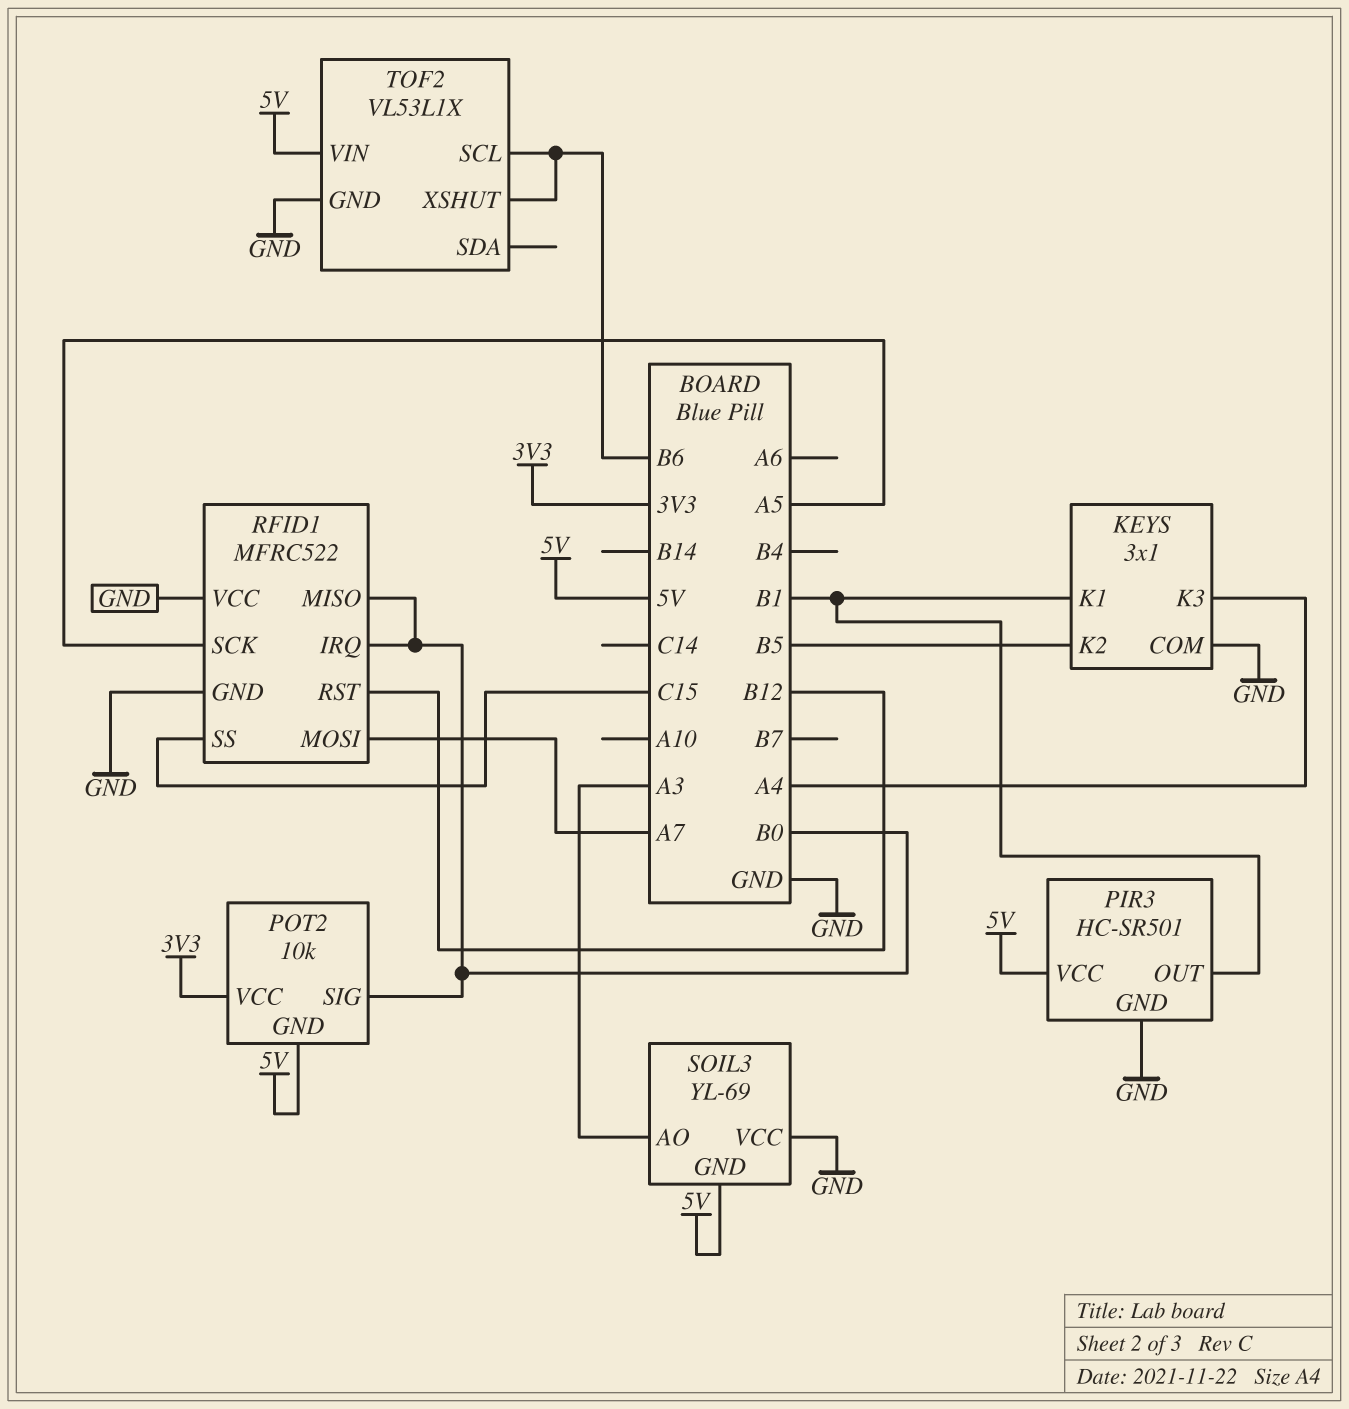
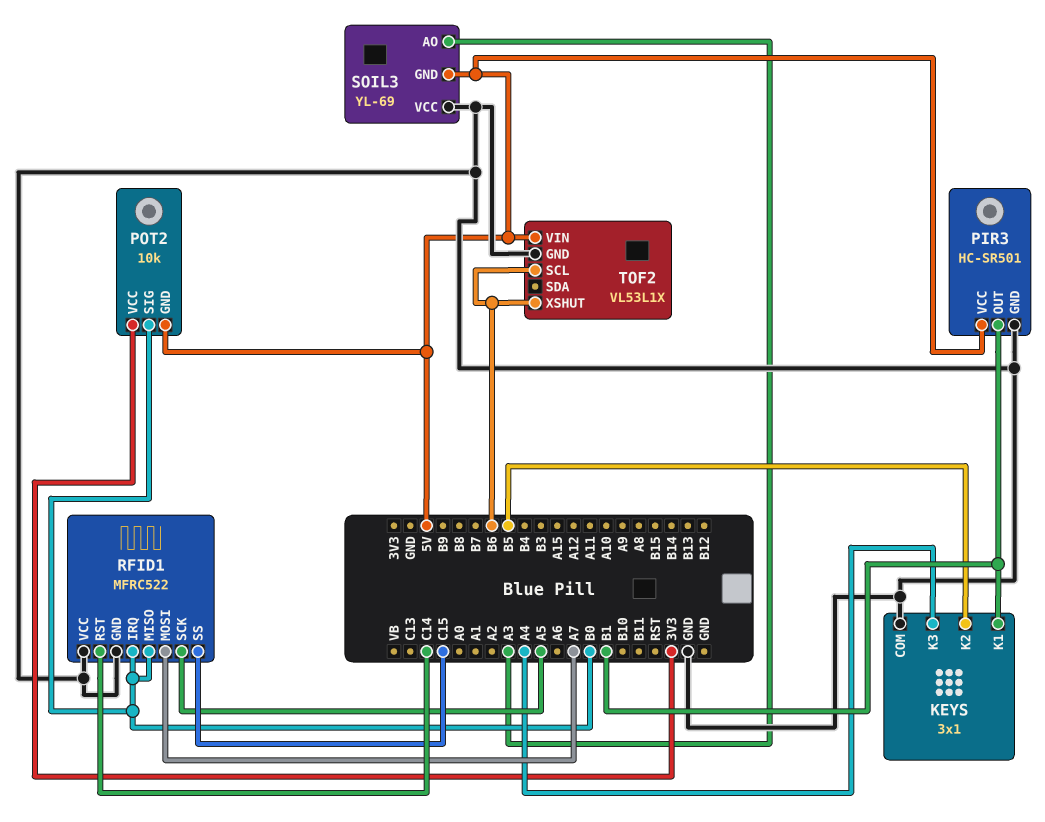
RFID1 pin RST: B12 -> C14

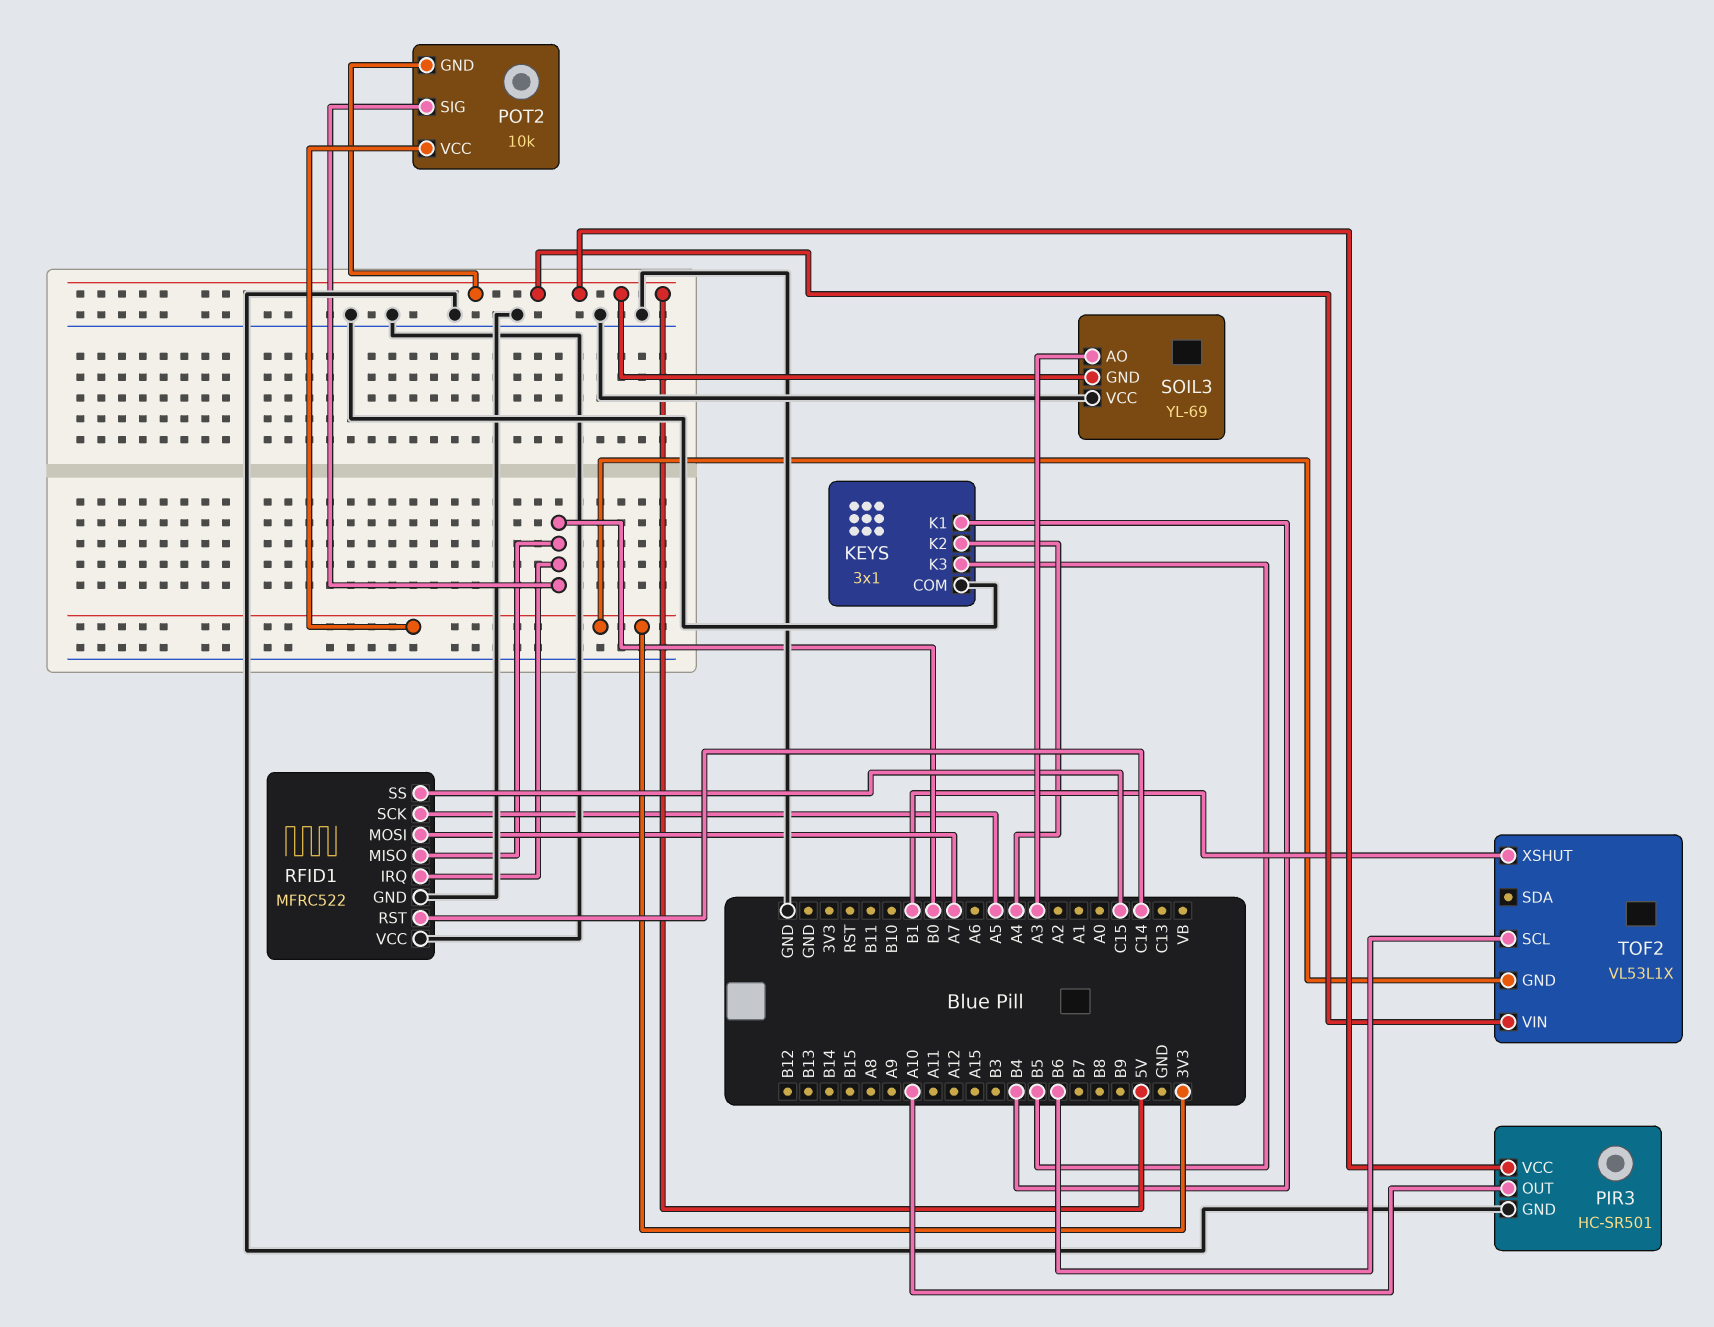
KEYS pin K1: B1 -> B4
KEYS pin K2: B5 -> A4
KEYS pin K3: A4 -> B5
PIR3 pin OUT: B1 -> A10
TOF2 pin GND: GND -> 3V3
TOF2 pin XSHUT: B6 -> B1

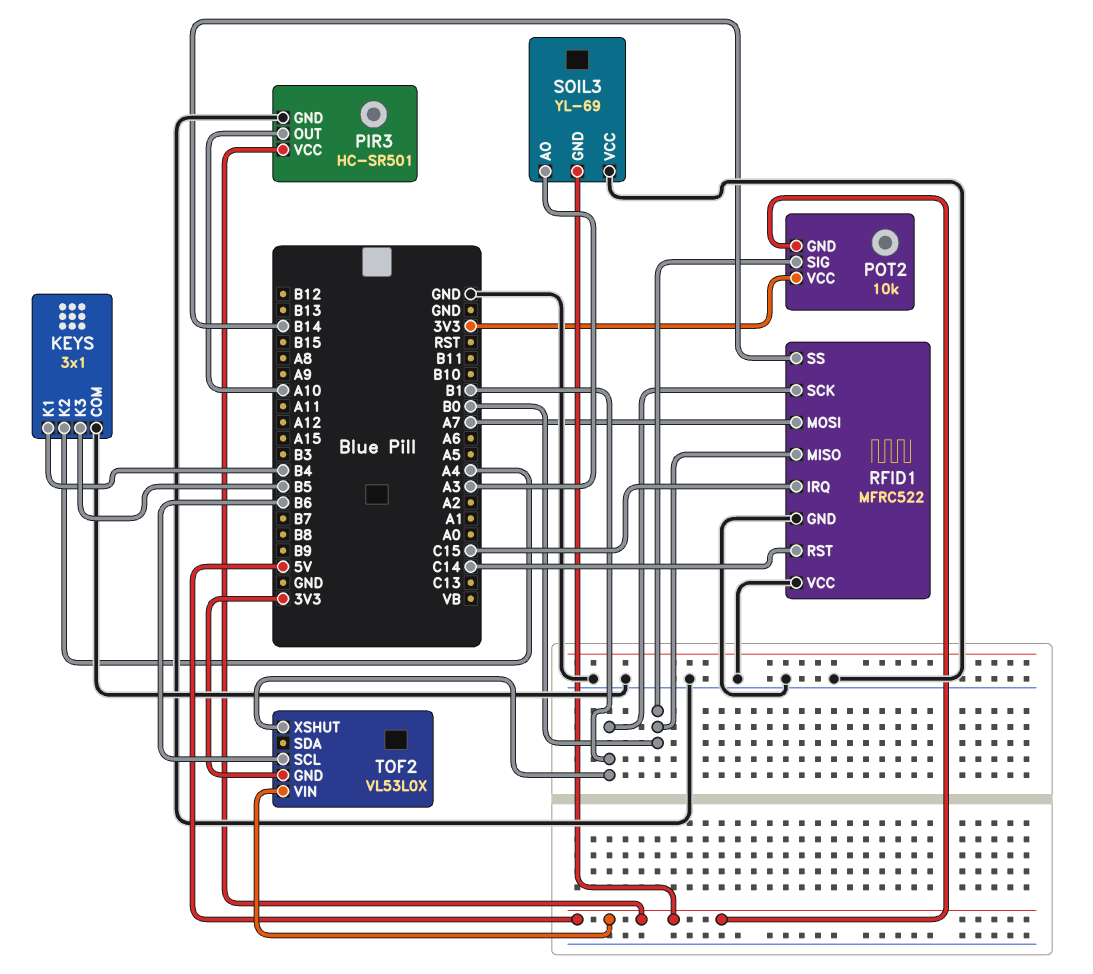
RFID1 pin IRQ: B0 -> C15
RFID1 pin SCK: A5 -> B1
RFID1 pin SS: C15 -> B14
TOF2: VL53L1X -> VL53L0X

